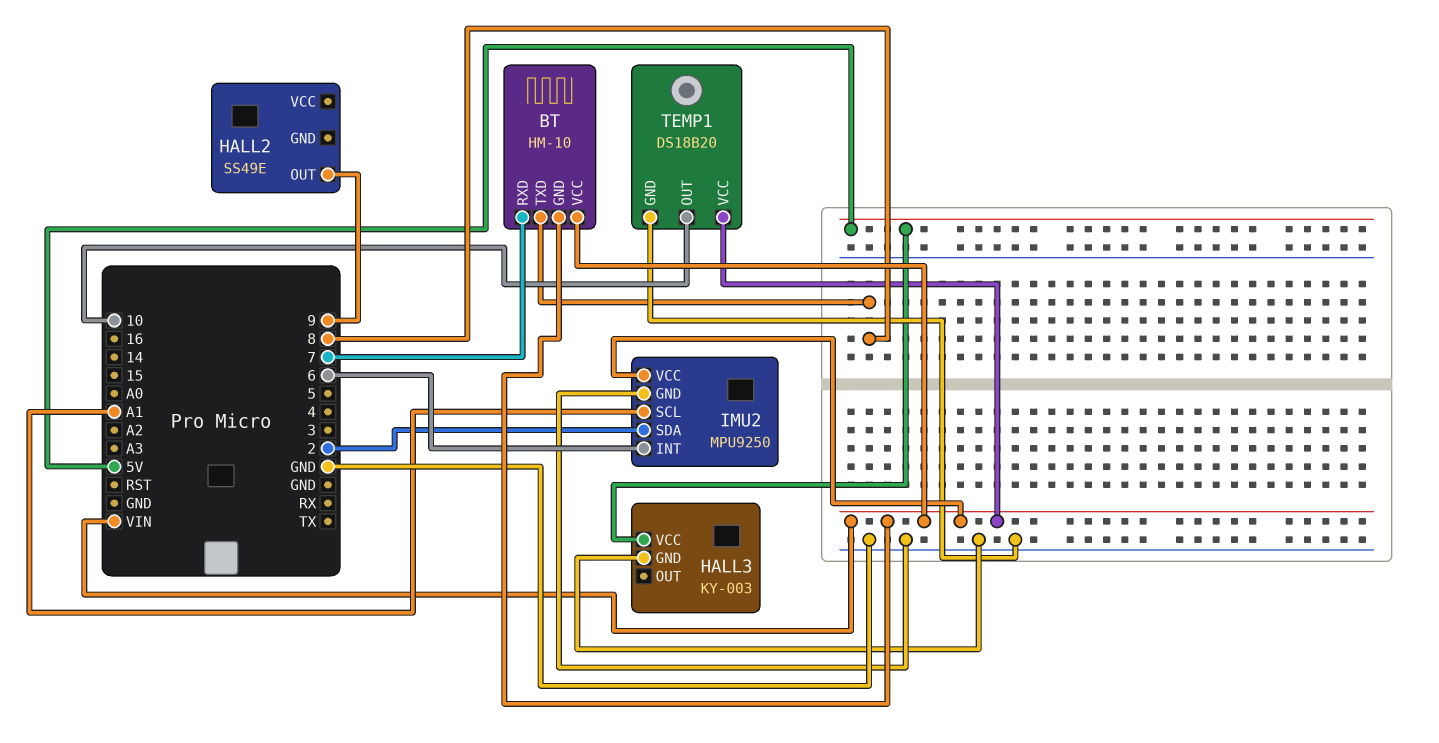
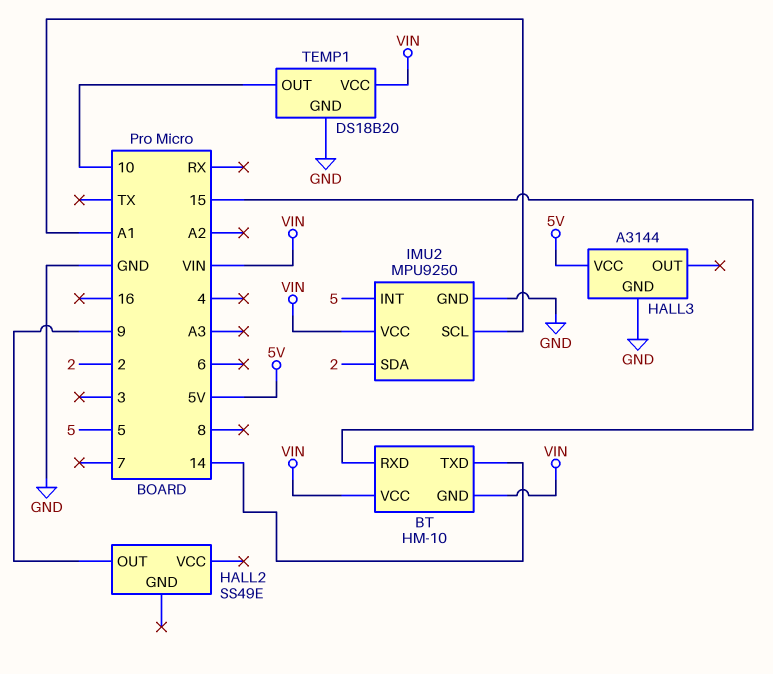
BT pin RXD: 7 -> 15
BT pin TXD: 8 -> 14
HALL3: KY-003 -> A3144
IMU2 pin INT: 6 -> 5

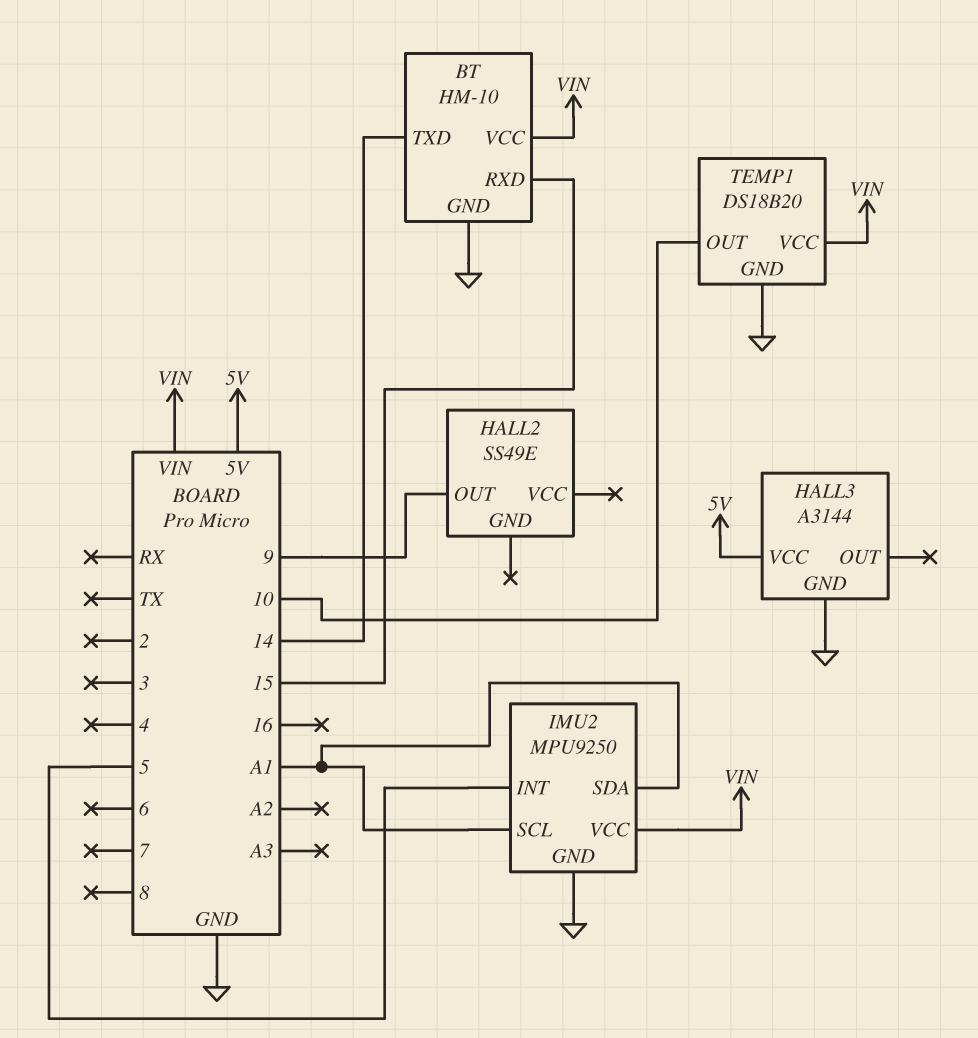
BT pin GND: VIN -> GND
IMU2 pin SDA: 2 -> A1

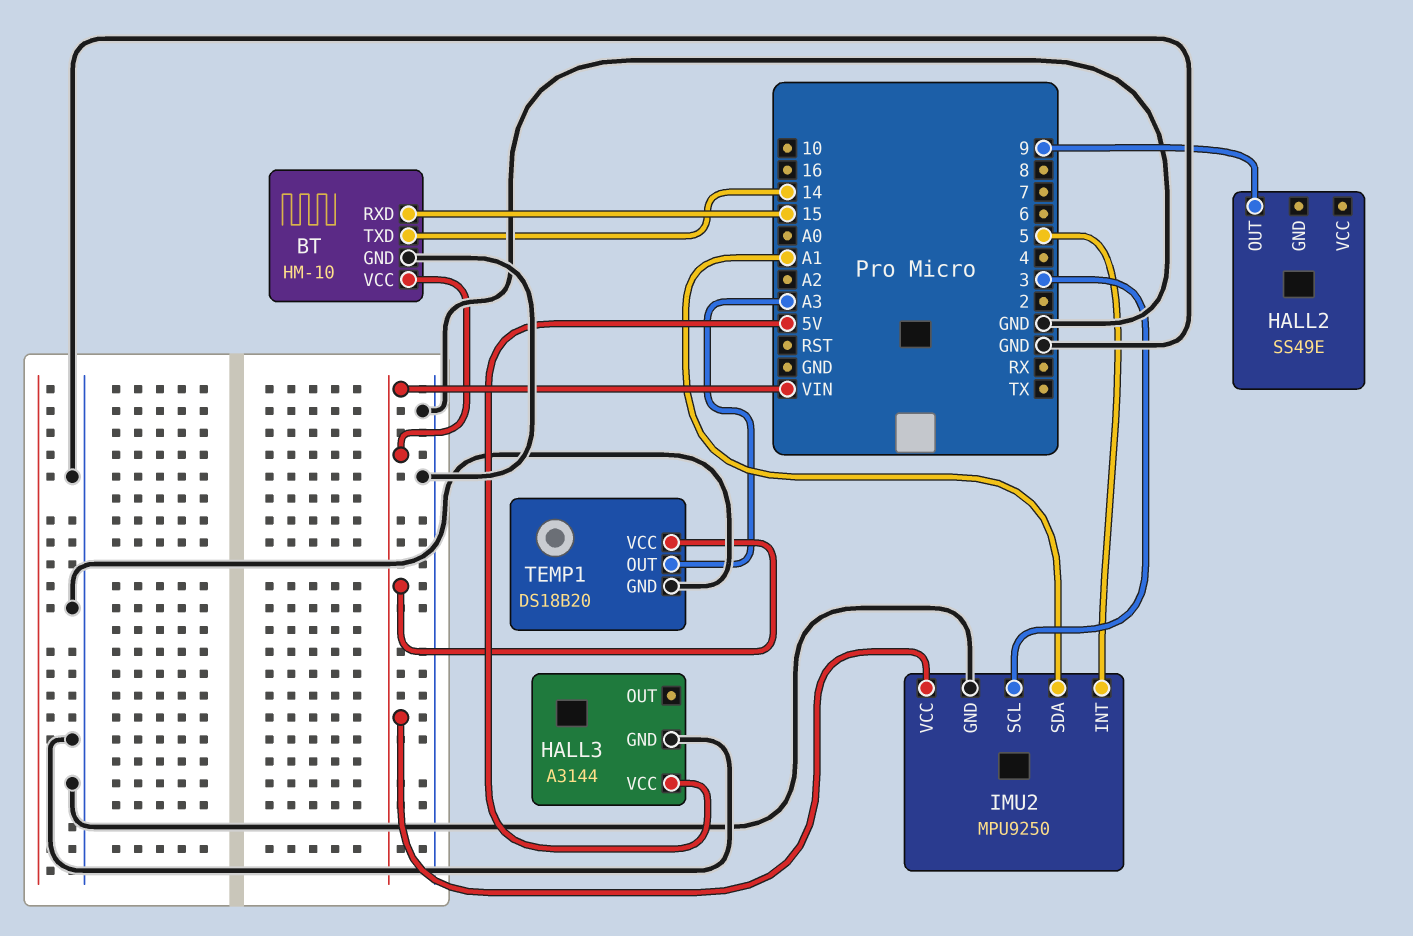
IMU2 pin SCL: A1 -> 3
TEMP1 pin OUT: 10 -> A3

